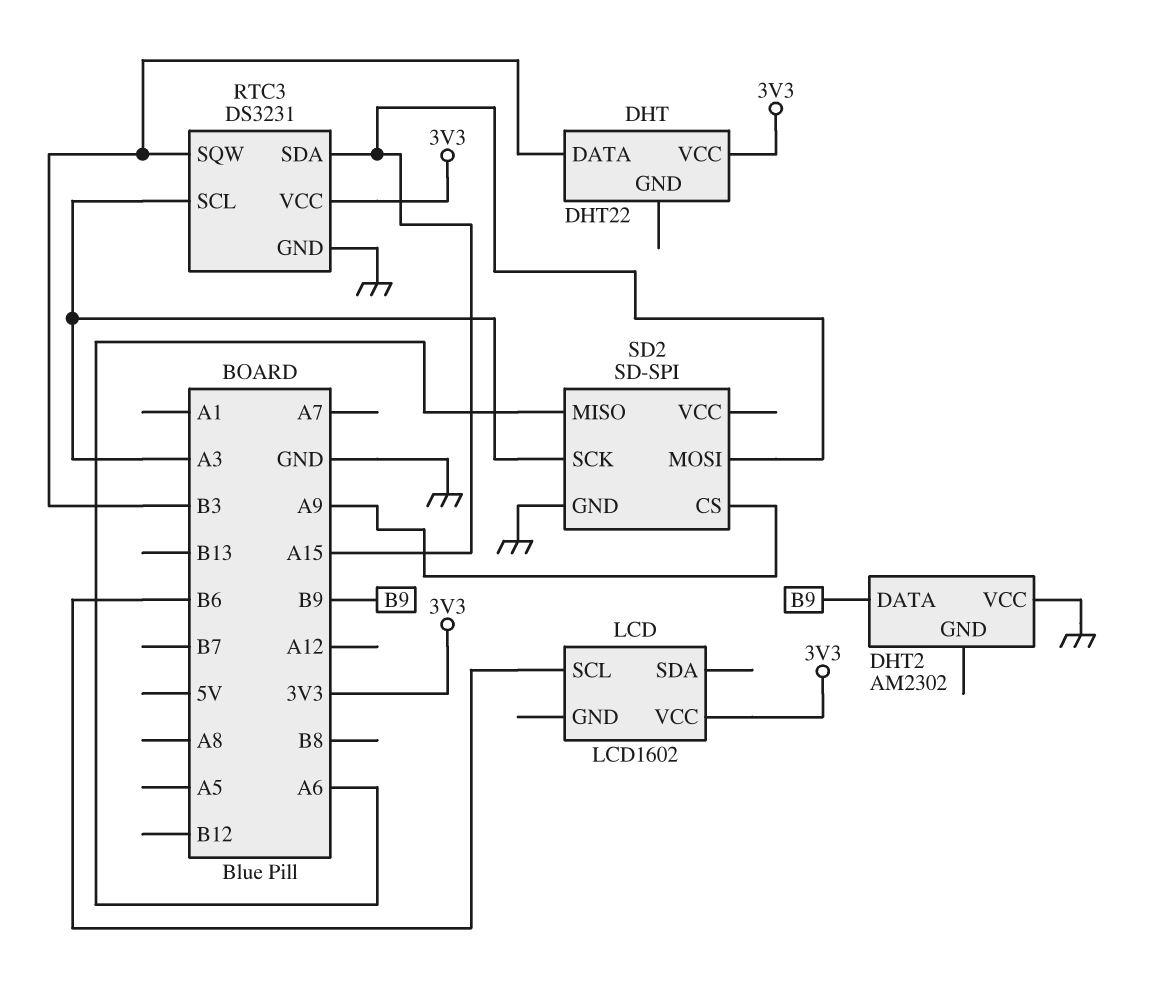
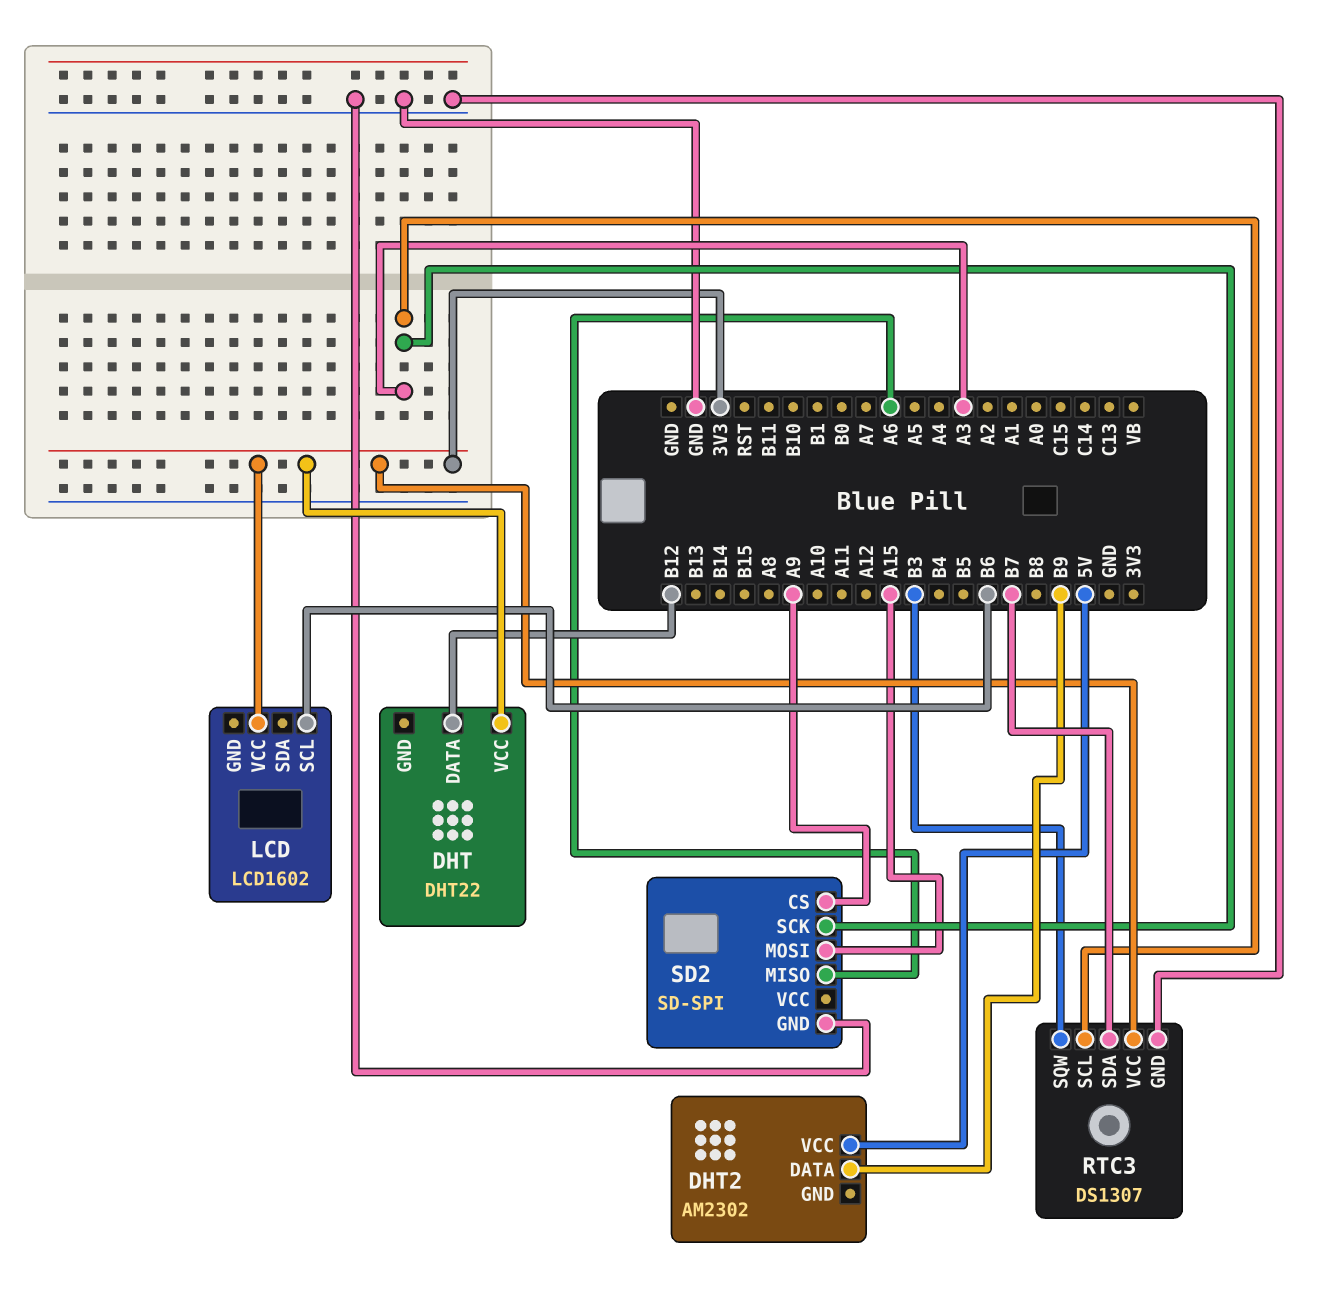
DHT pin DATA: B3 -> B12
DHT2 pin VCC: GND -> 5V
RTC3: DS3231 -> DS1307
RTC3 pin SDA: A15 -> B7

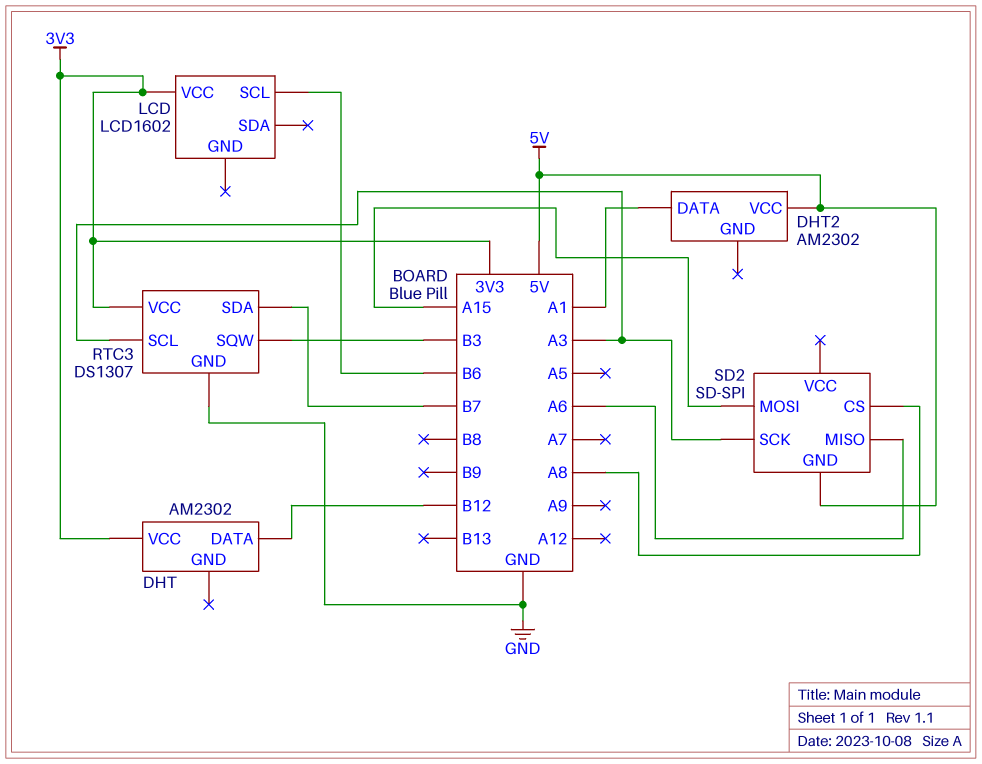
DHT: DHT22 -> AM2302
DHT2 pin DATA: B9 -> A1
SD2 pin CS: A9 -> A8
SD2 pin GND: GND -> 5V

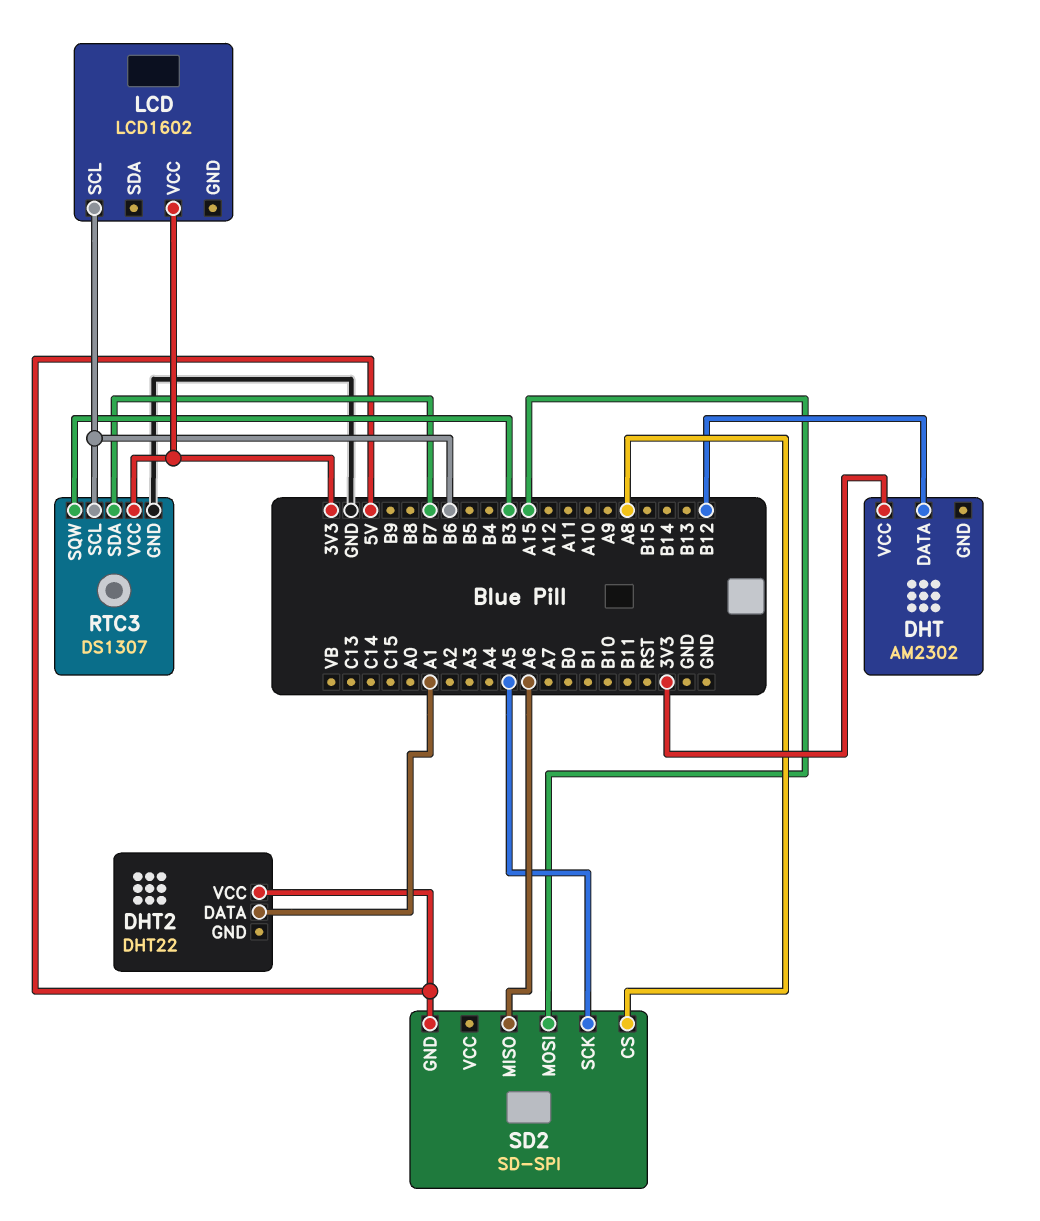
DHT2: AM2302 -> DHT22
RTC3 pin SCL: A3 -> B6
SD2 pin SCK: A3 -> A5

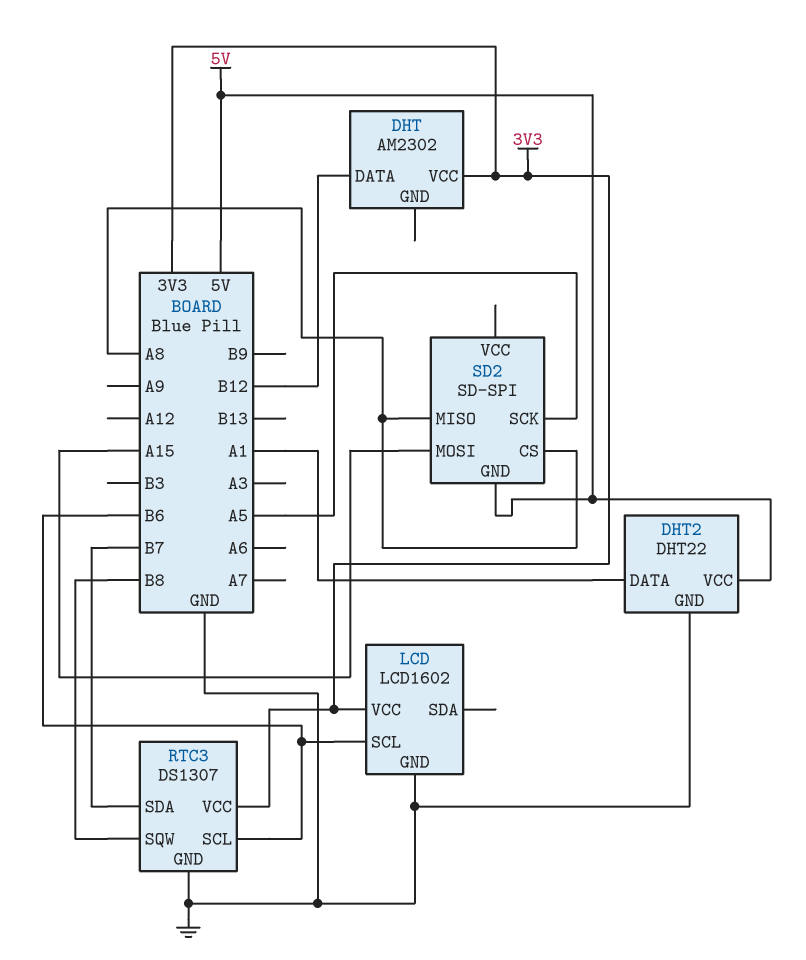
DHT2 pin GND: none -> GND
LCD pin GND: none -> GND
RTC3 pin SQW: B3 -> B8
SD2 pin MISO: A6 -> A8

